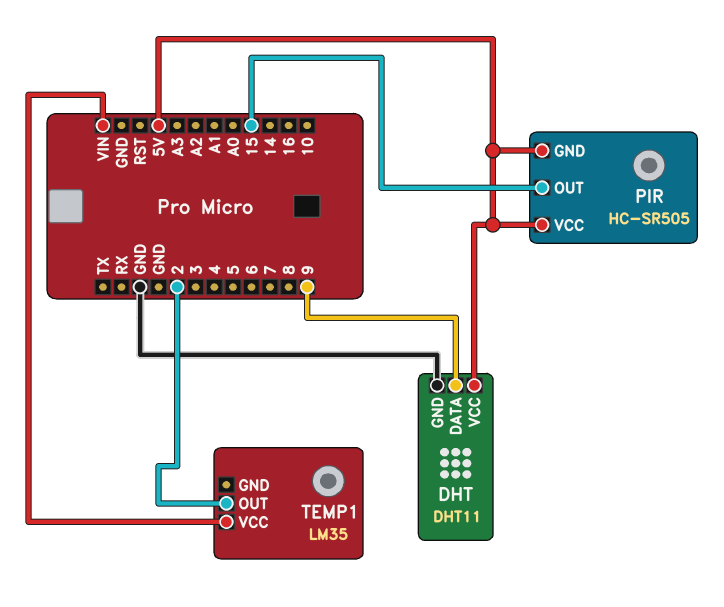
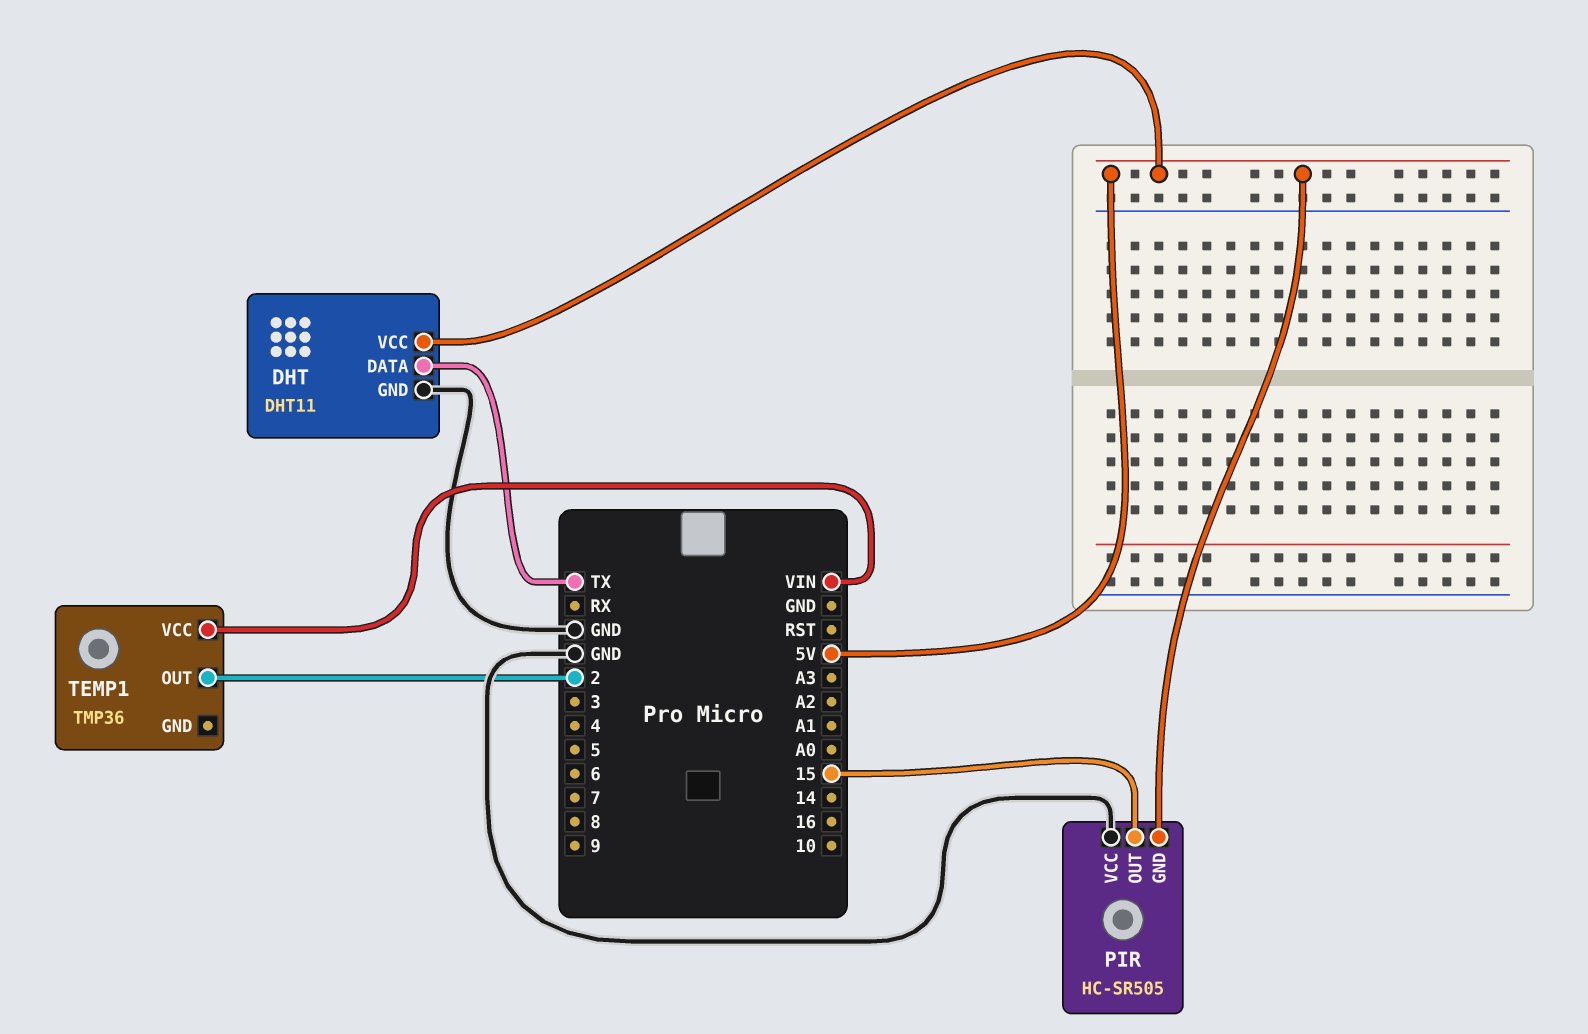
DHT pin DATA: 9 -> TX
PIR pin VCC: 5V -> GND
TEMP1: LM35 -> TMP36

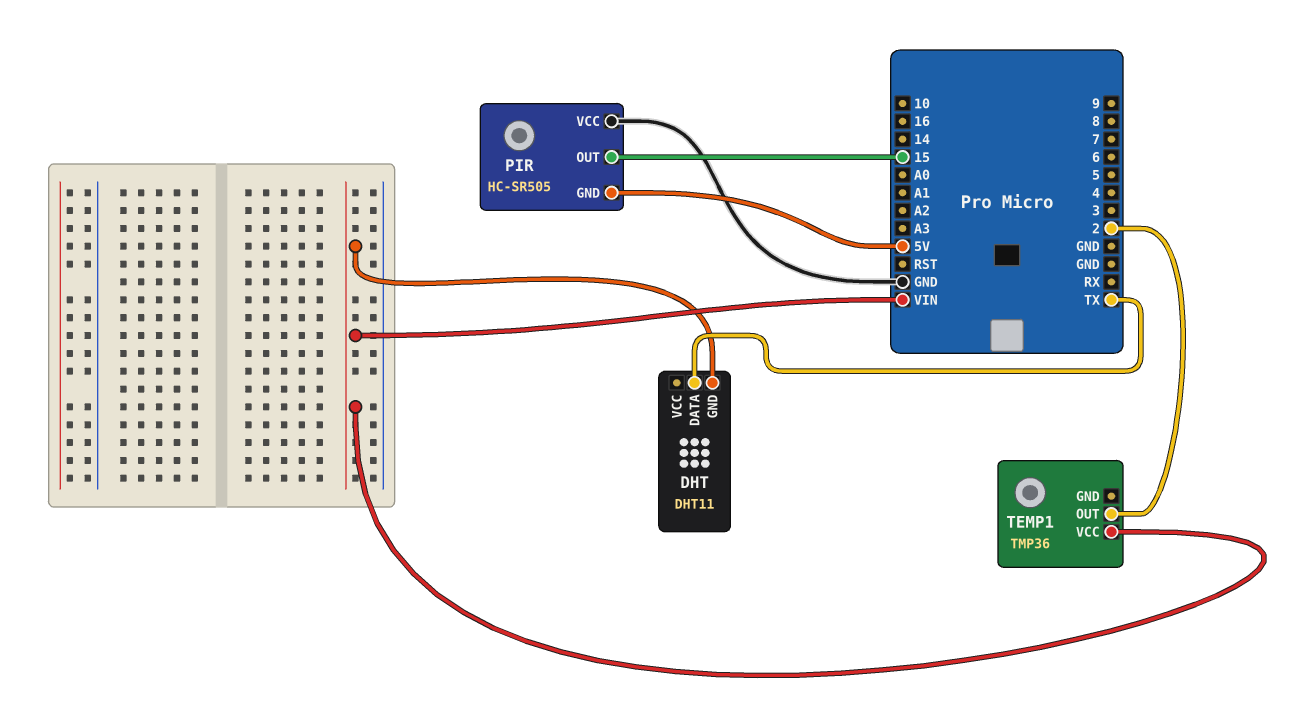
DHT pin GND: GND -> VIN
DHT pin VCC: 5V -> none

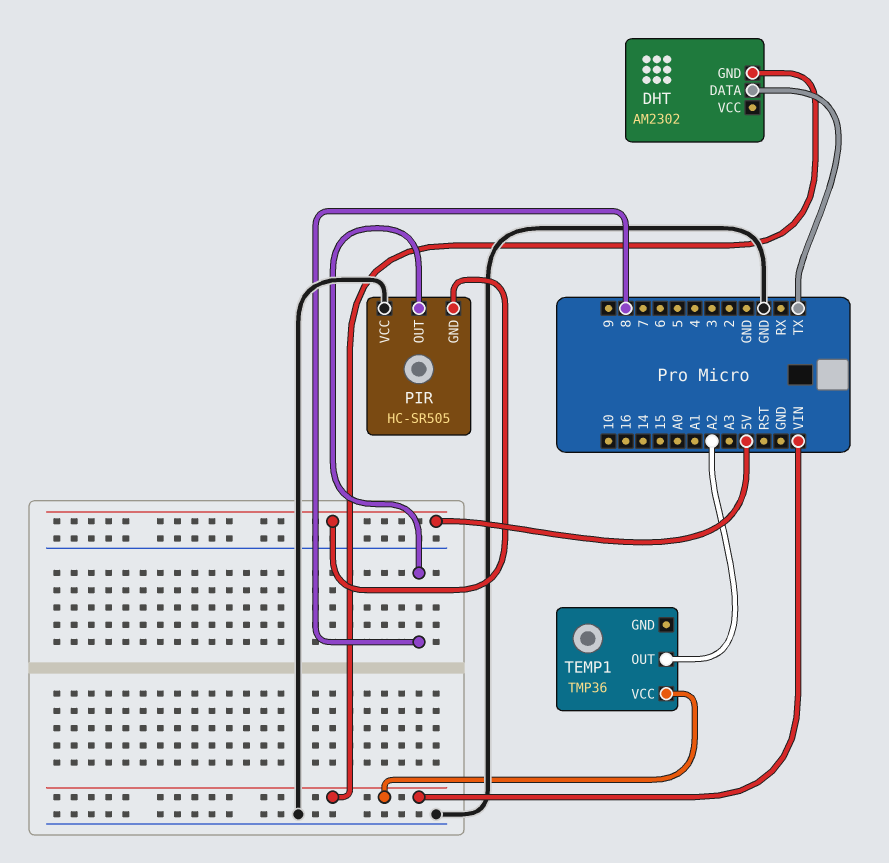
DHT: DHT11 -> AM2302
PIR pin OUT: 15 -> 8
TEMP1 pin OUT: 2 -> A2

